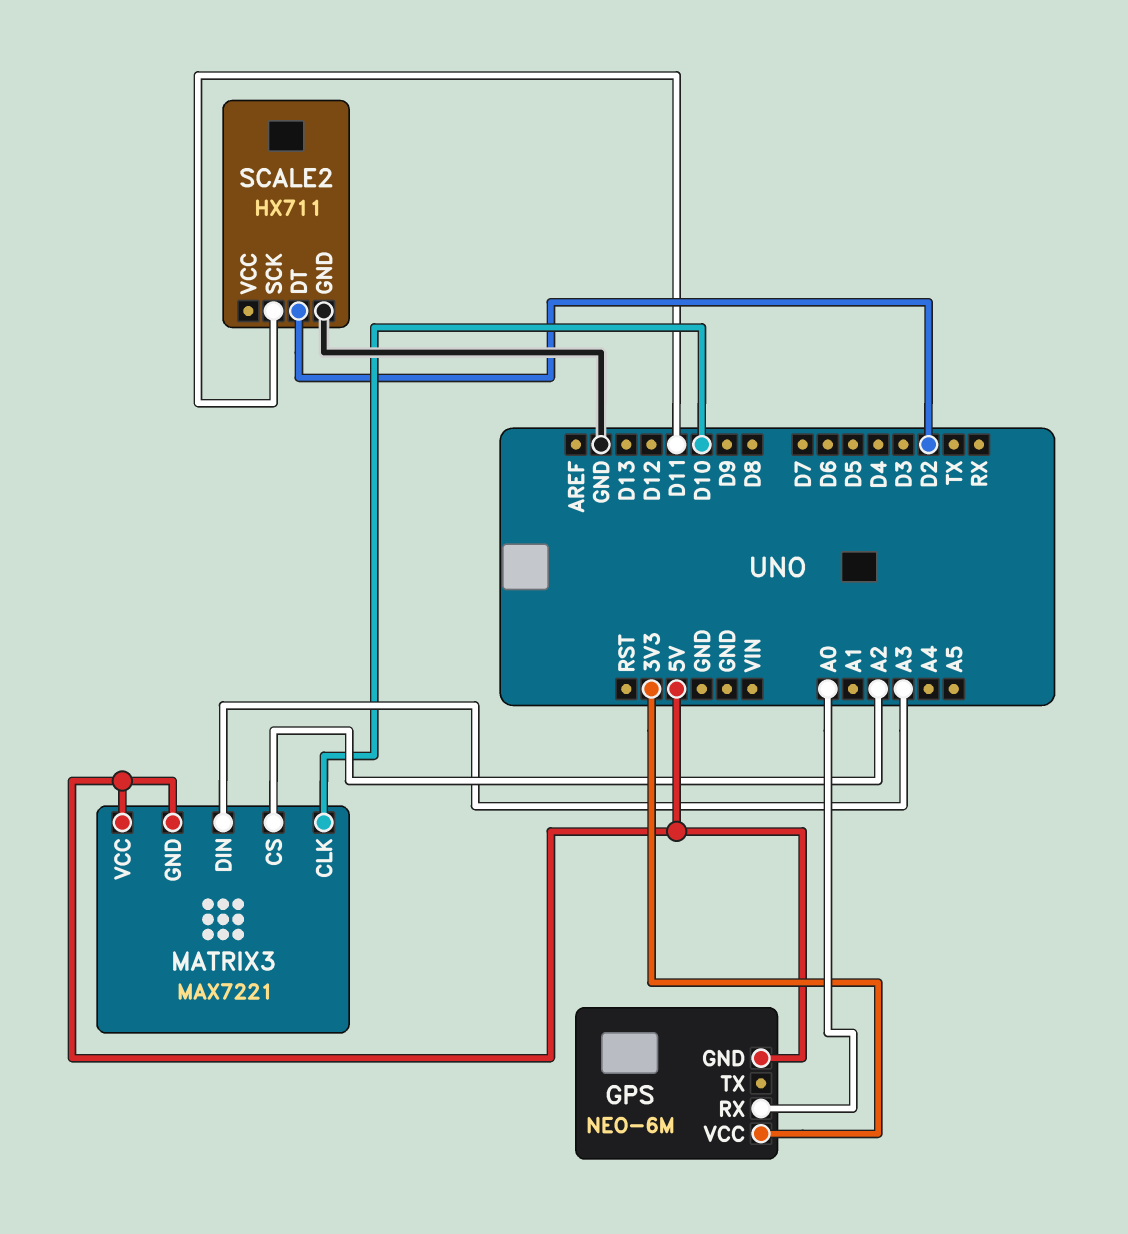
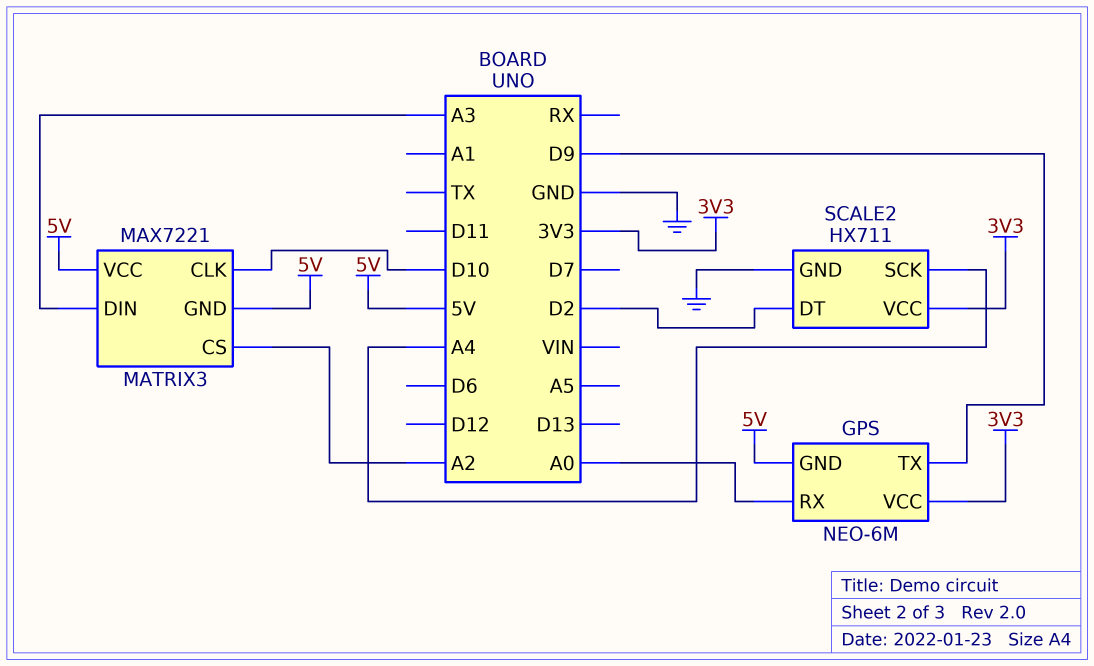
GPS pin TX: none -> D9
SCALE2 pin SCK: D11 -> A4
SCALE2 pin VCC: none -> 3V3

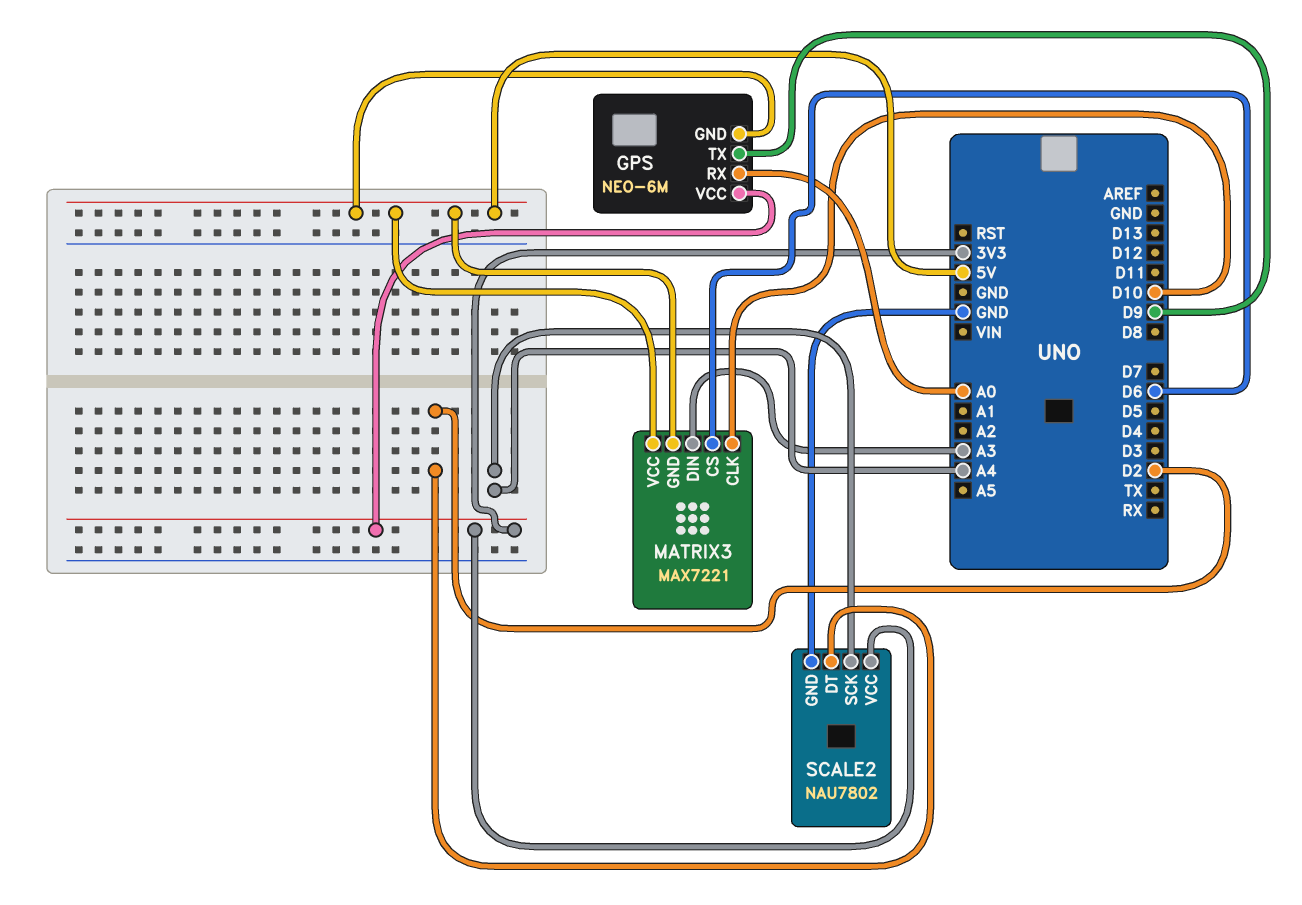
MATRIX3 pin CS: A2 -> D6
SCALE2: HX711 -> NAU7802

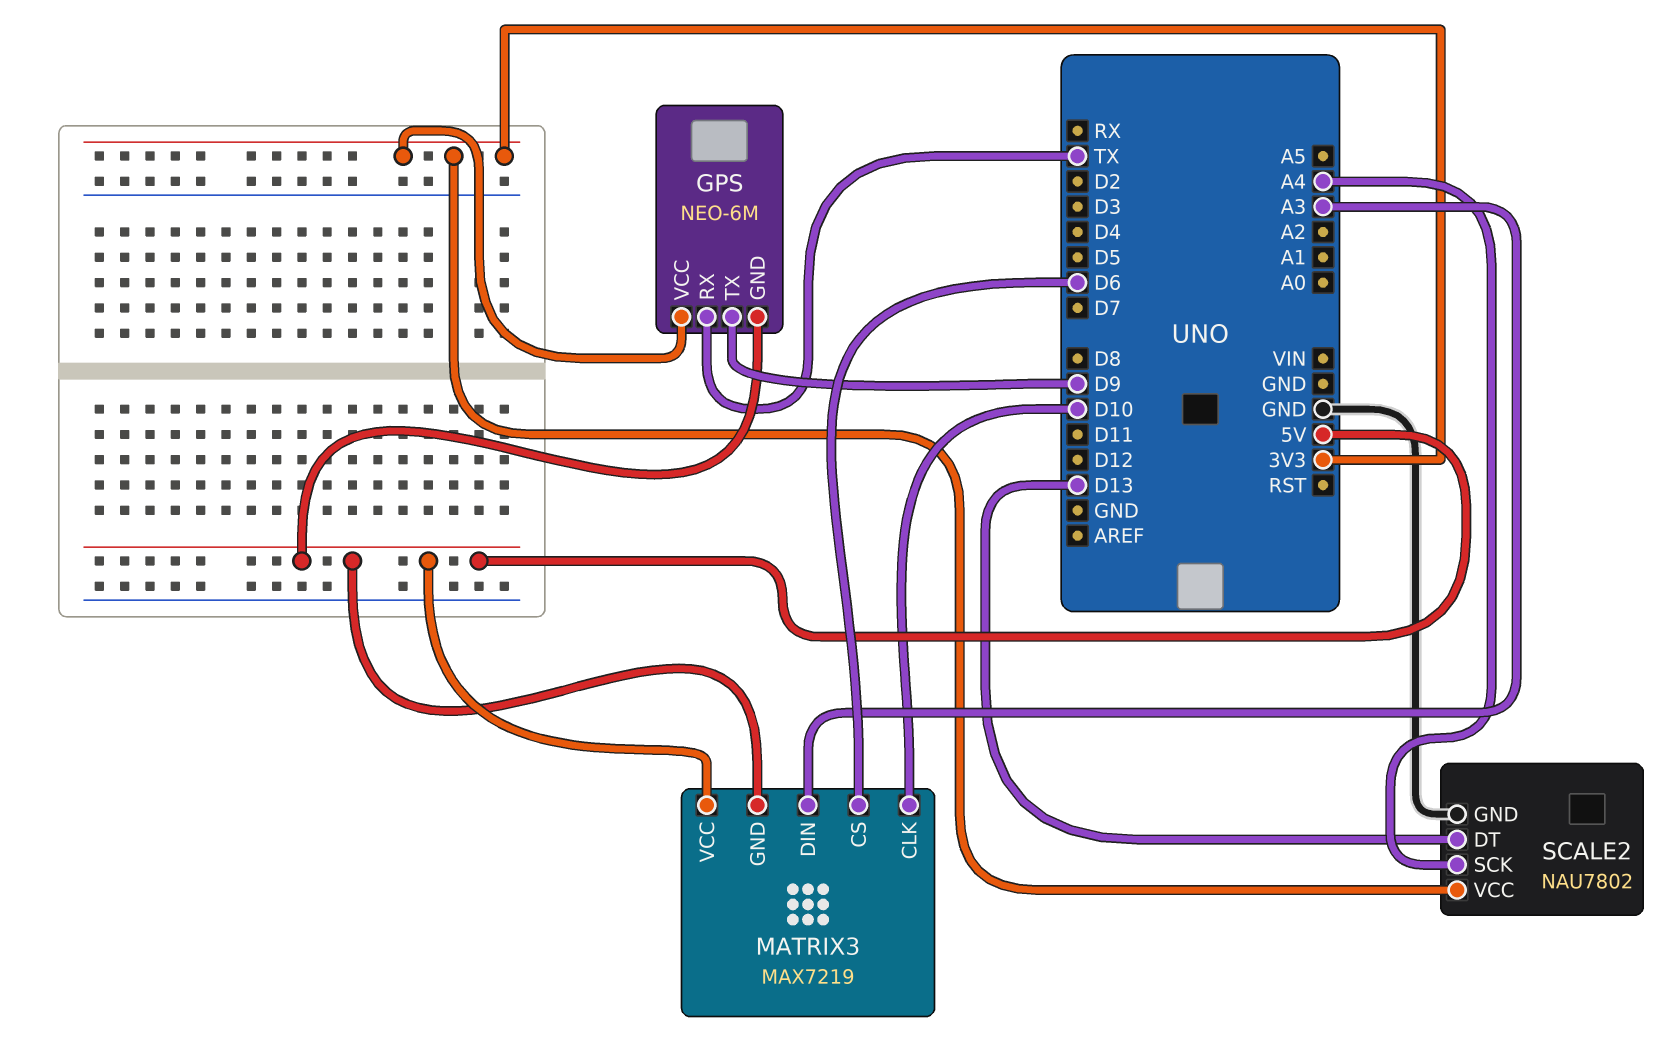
GPS pin RX: A0 -> TX
MATRIX3: MAX7221 -> MAX7219
SCALE2 pin DT: D2 -> D13

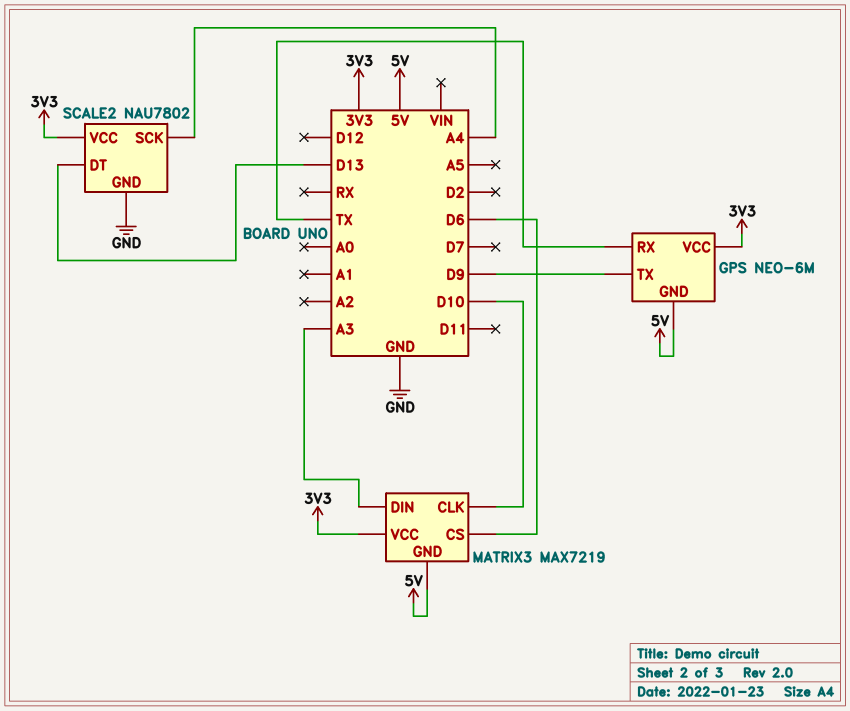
MATRIX3 pin VCC: 5V -> 3V3

